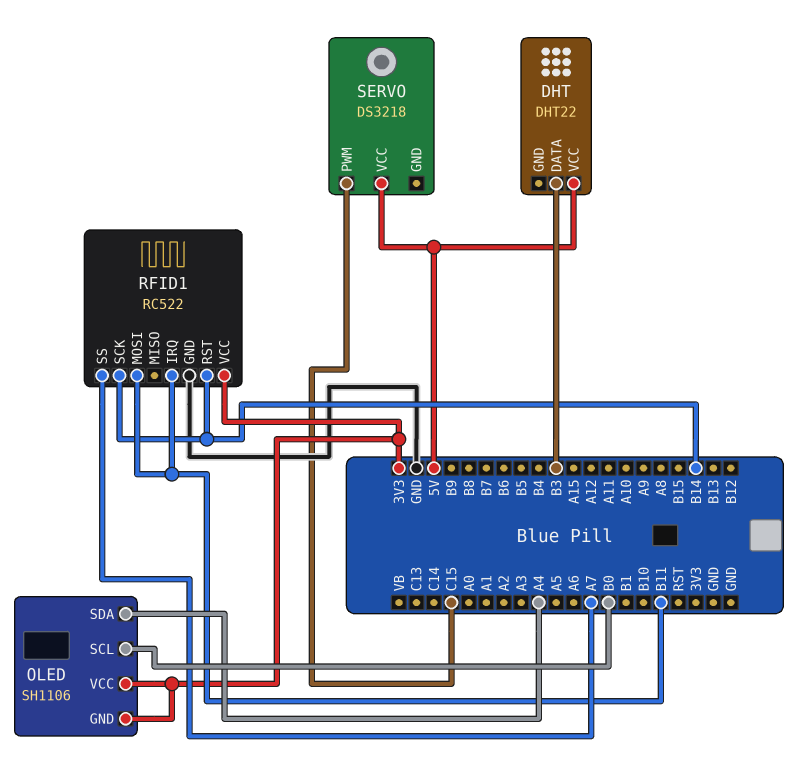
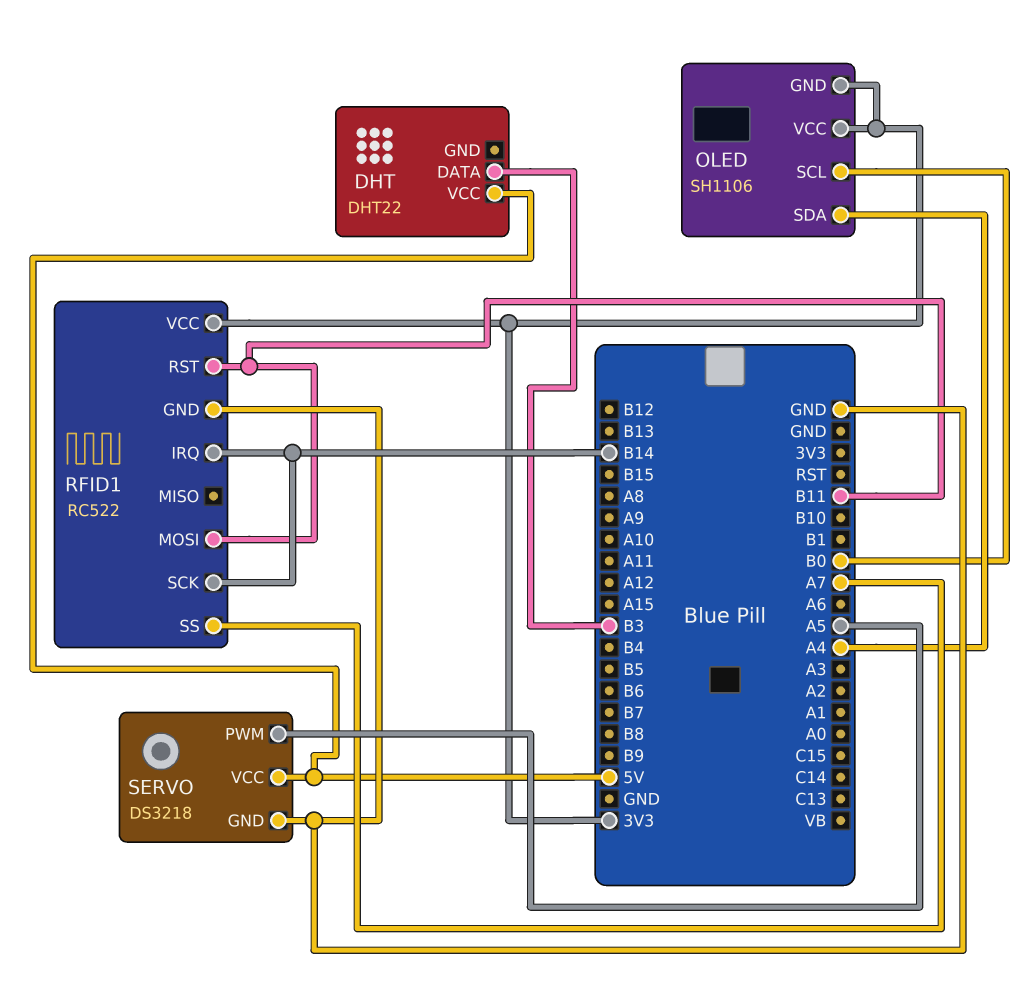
RFID1 pin IRQ: B11 -> B14
RFID1 pin RST: B14 -> B11
SERVO pin GND: none -> GND
SERVO pin PWM: C15 -> A5

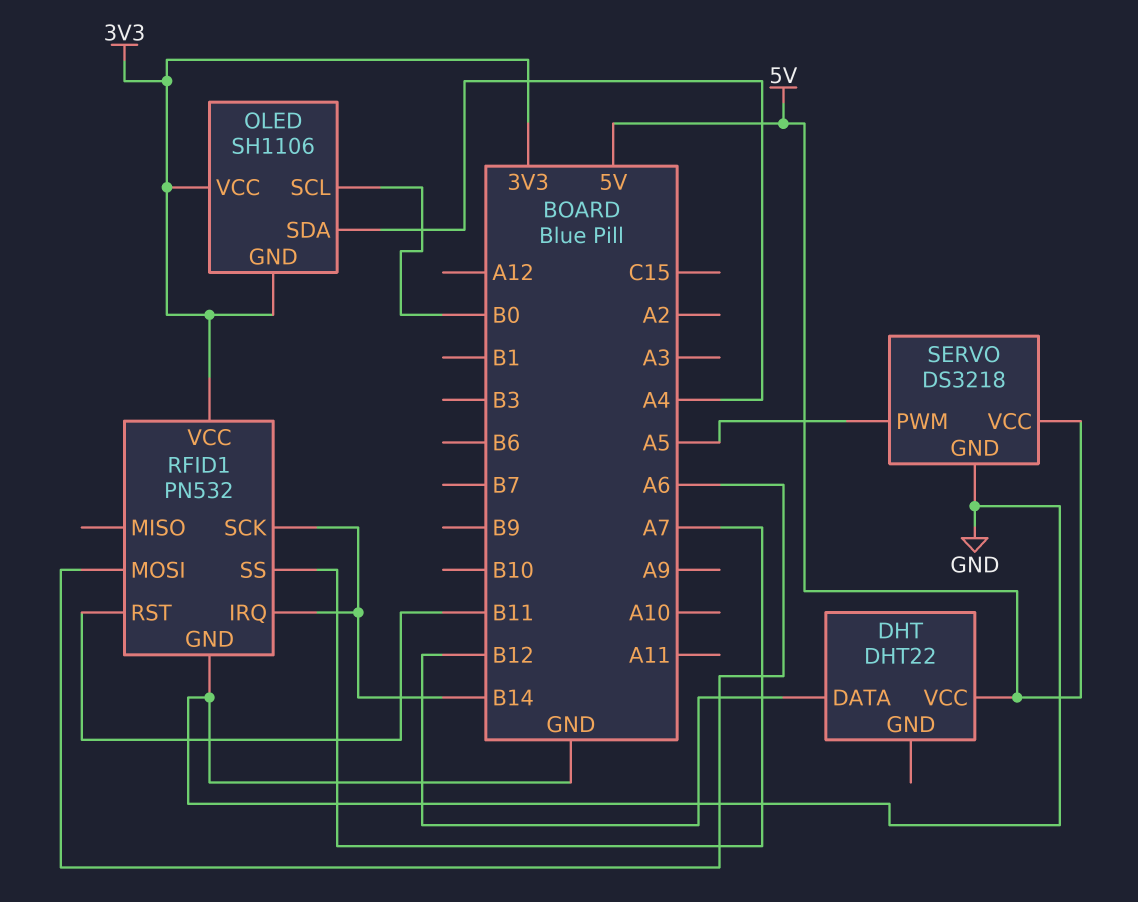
DHT pin DATA: B3 -> B12
RFID1: RC522 -> PN532
RFID1 pin MOSI: B11 -> A6

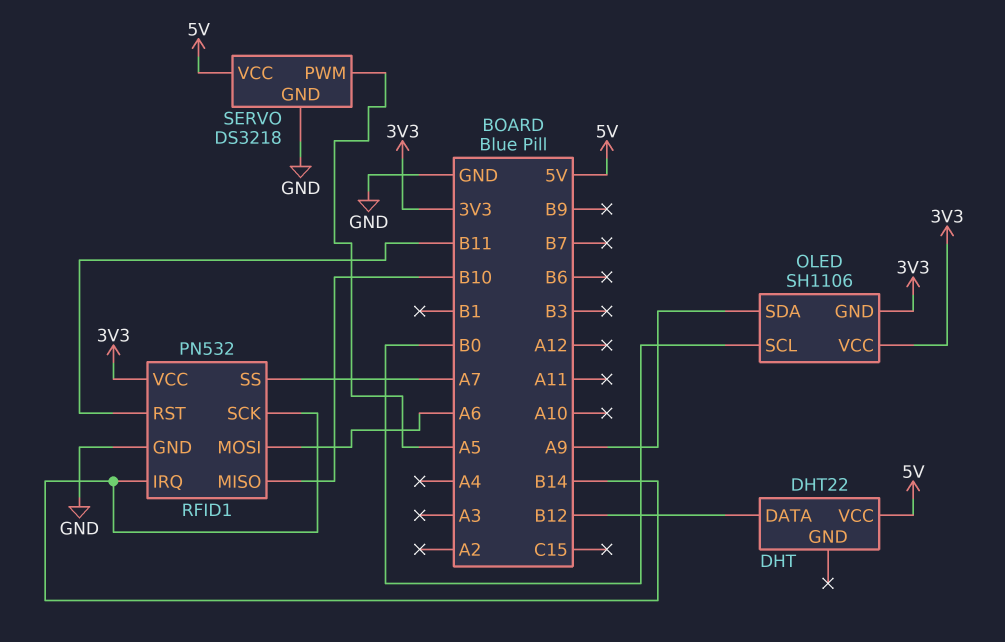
OLED pin SDA: A4 -> A9
RFID1 pin MISO: none -> B10

